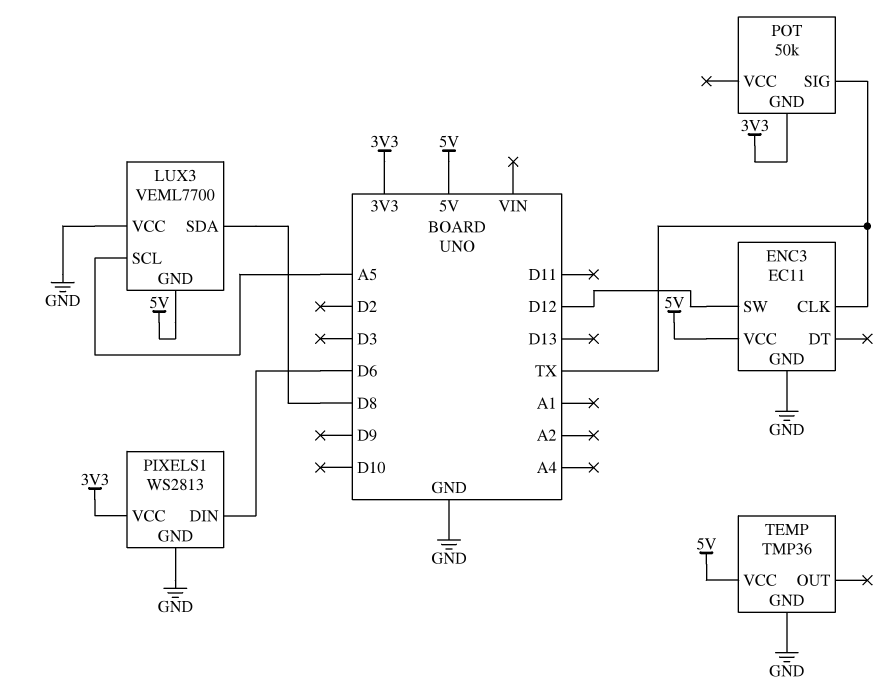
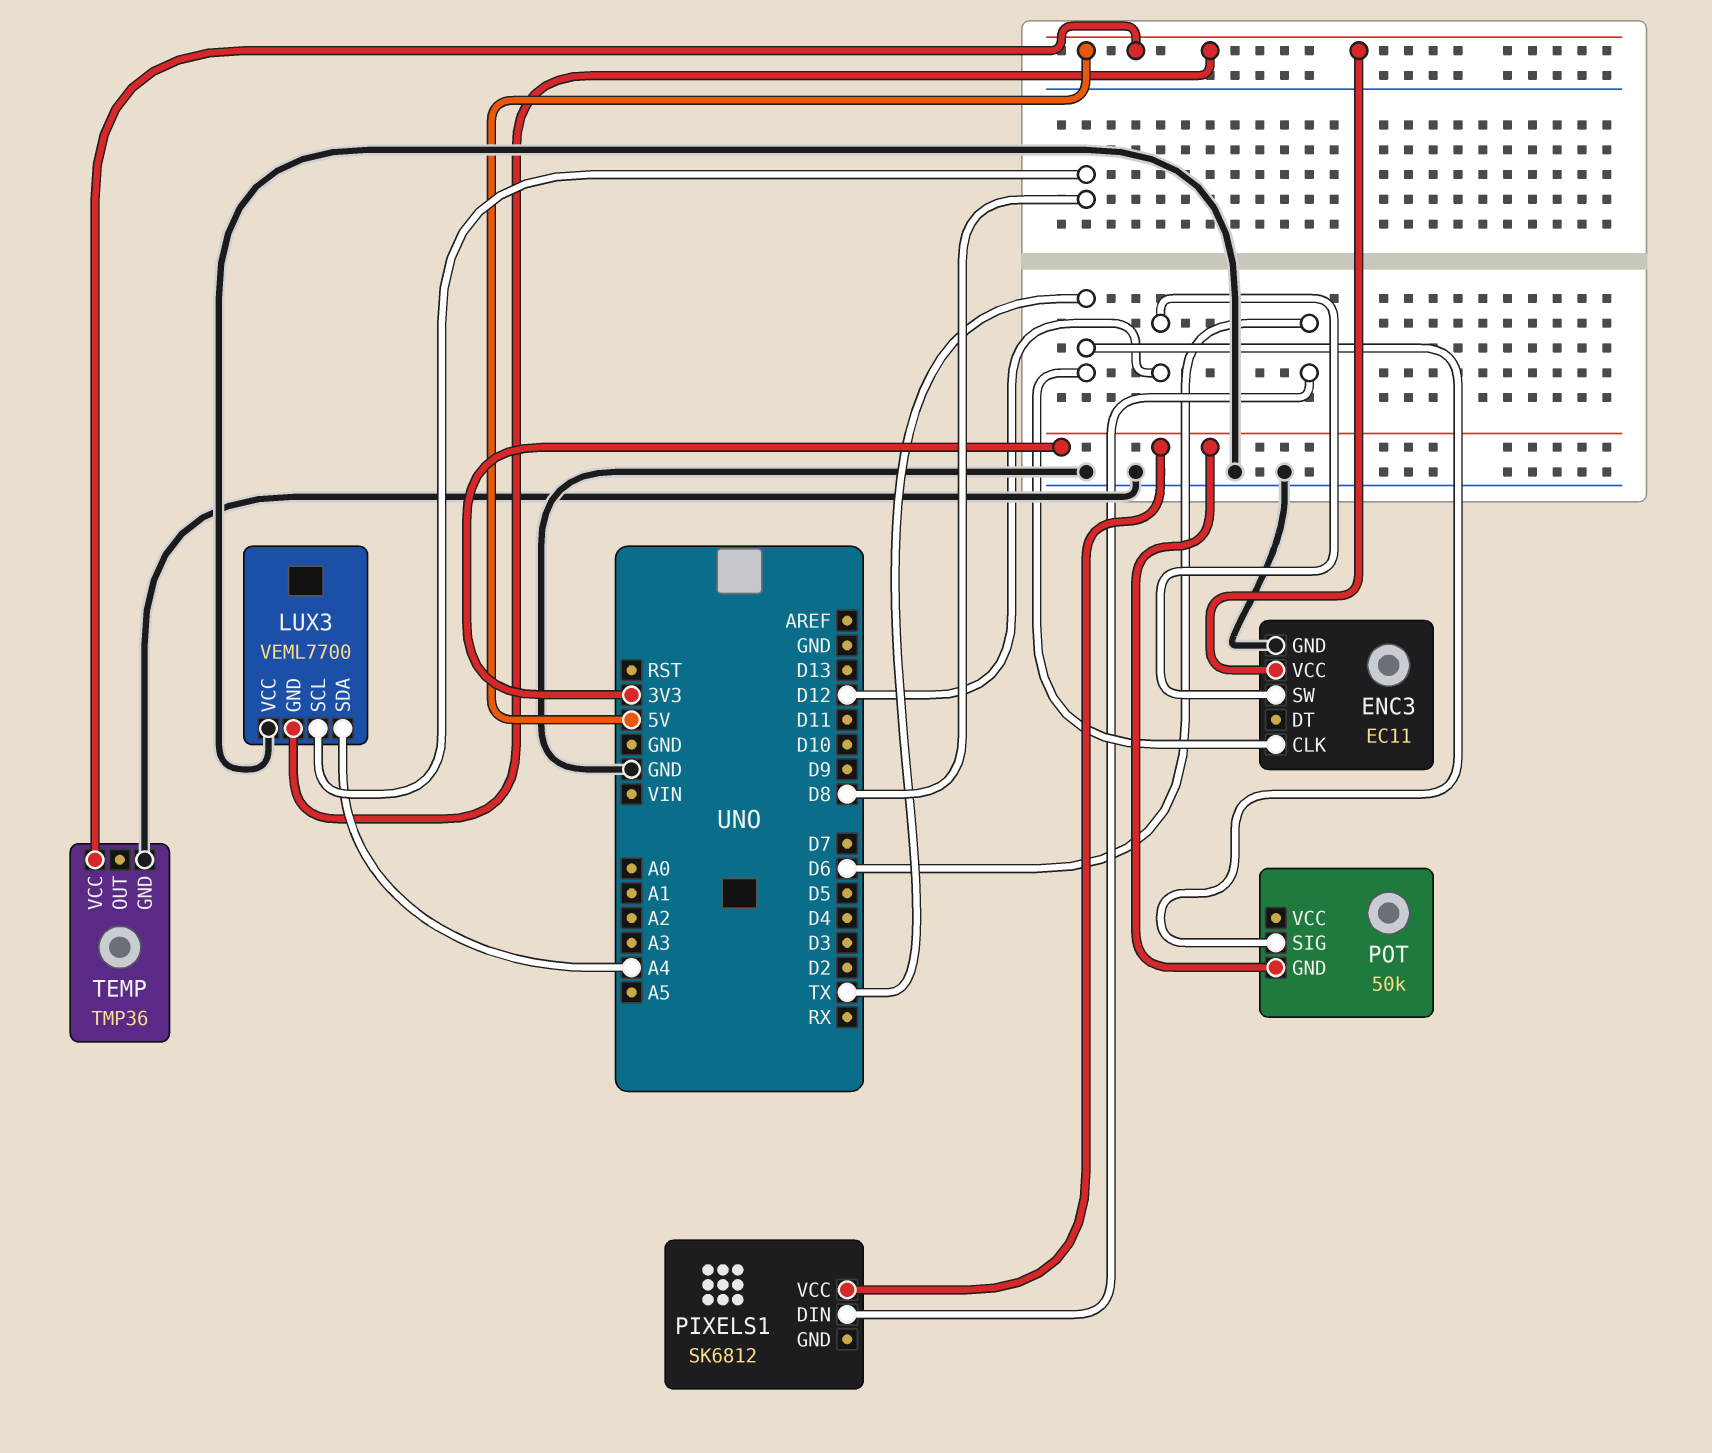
LUX3 pin SCL: A5 -> D8
LUX3 pin SDA: D8 -> A4
PIXELS1: WS2813 -> SK6812
PIXELS1 pin GND: GND -> none

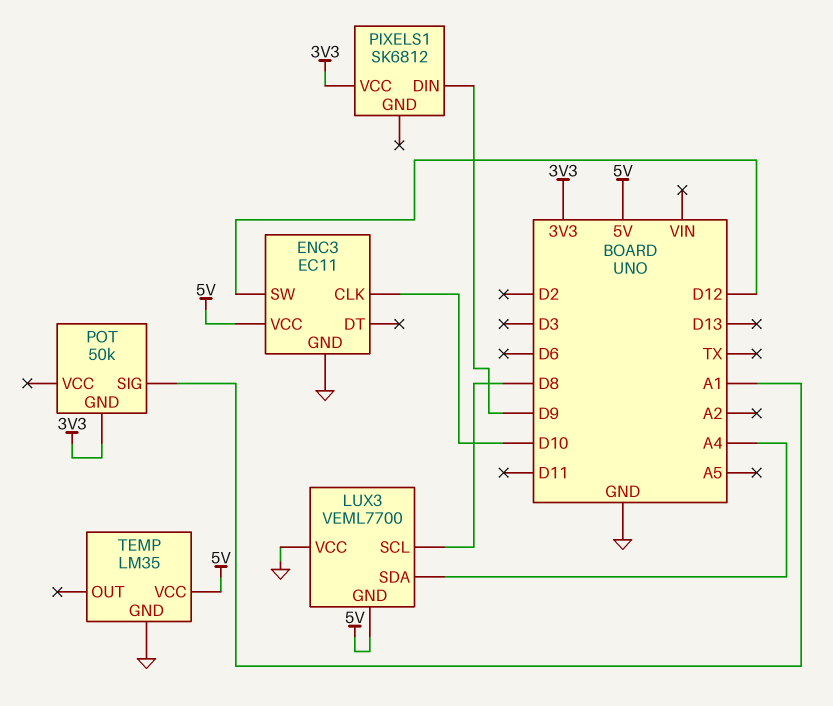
ENC3 pin CLK: TX -> D10
PIXELS1 pin DIN: D6 -> D9
POT pin SIG: TX -> A1
TEMP: TMP36 -> LM35

